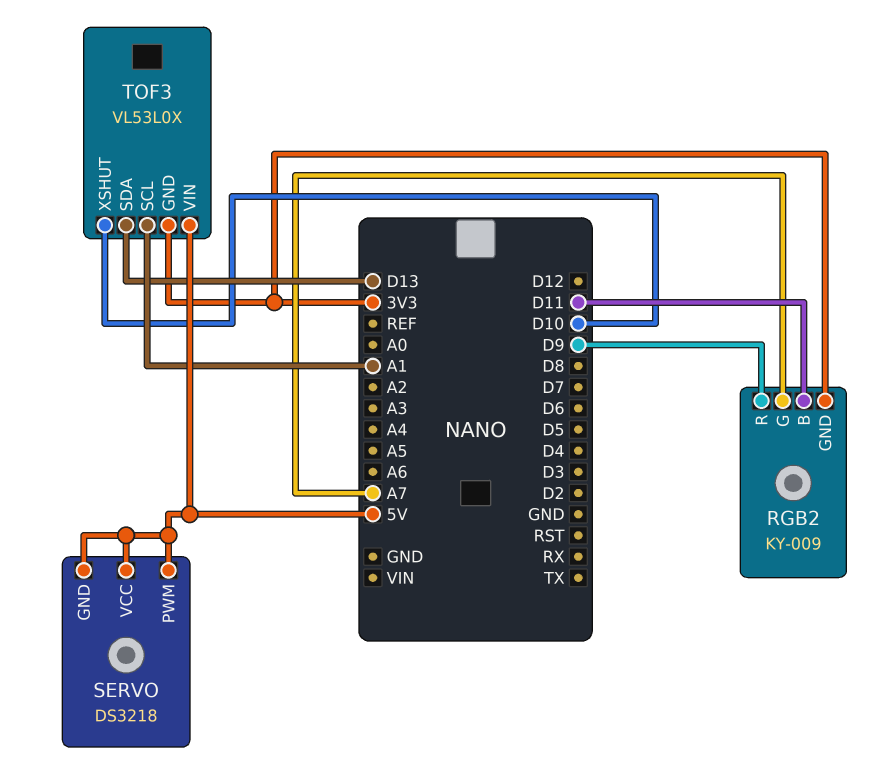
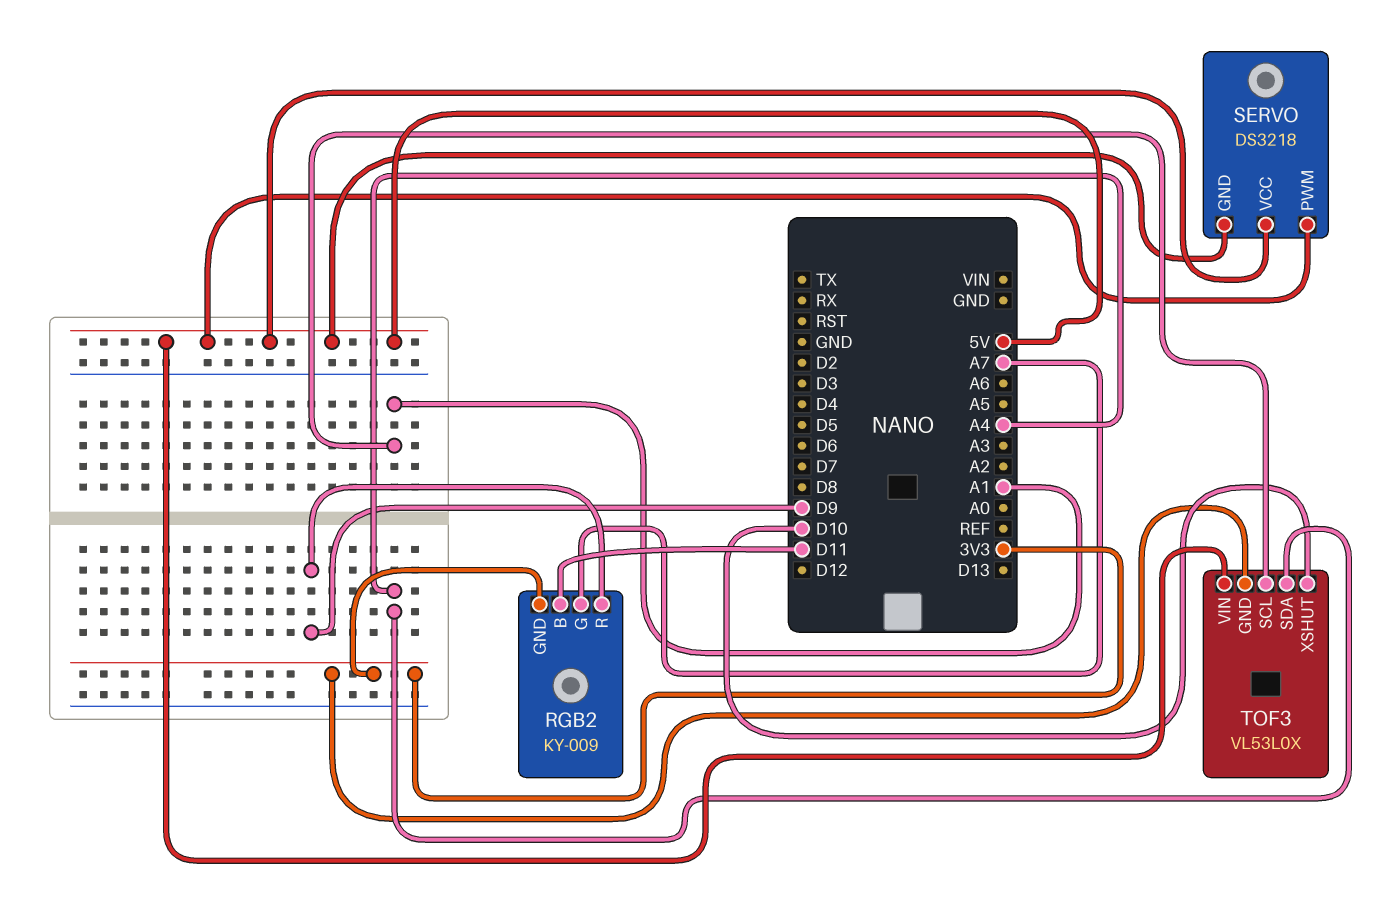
TOF3 pin SDA: D13 -> A4

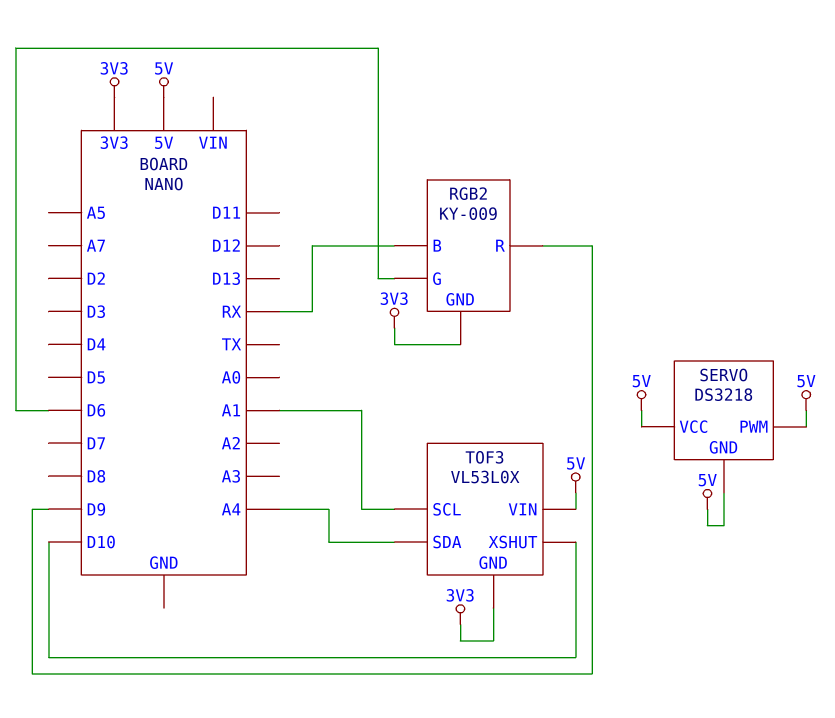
RGB2 pin B: D11 -> RX
RGB2 pin G: A7 -> D6

